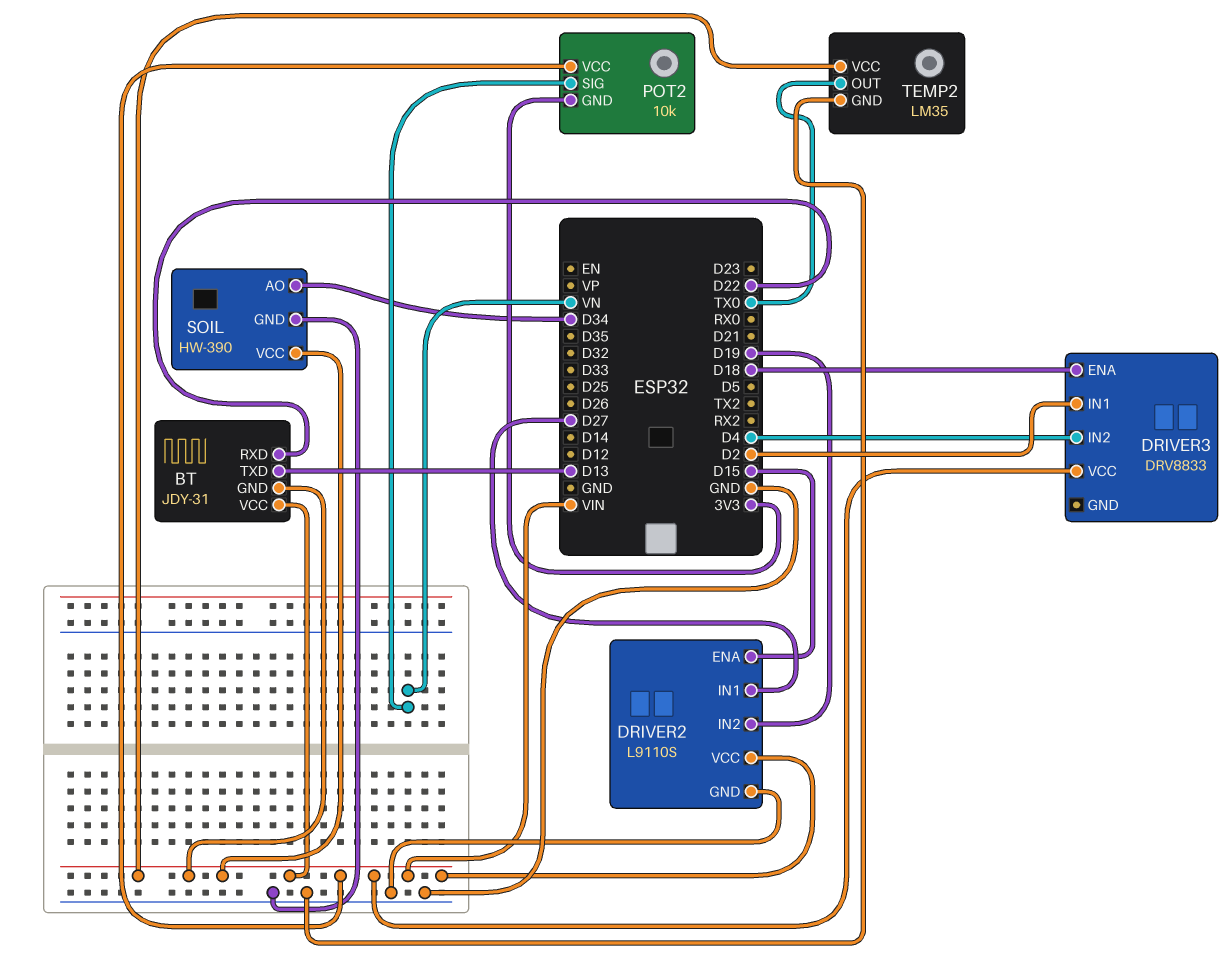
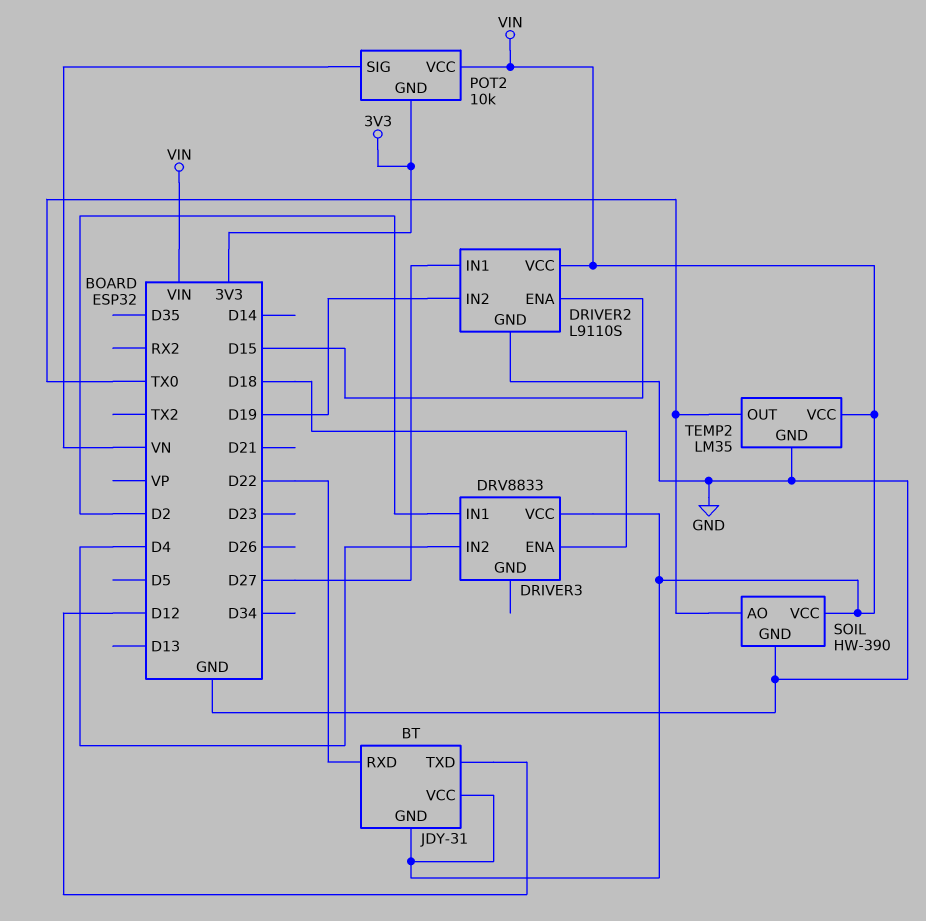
BT pin TXD: D13 -> D12
SOIL pin AO: D34 -> TX0

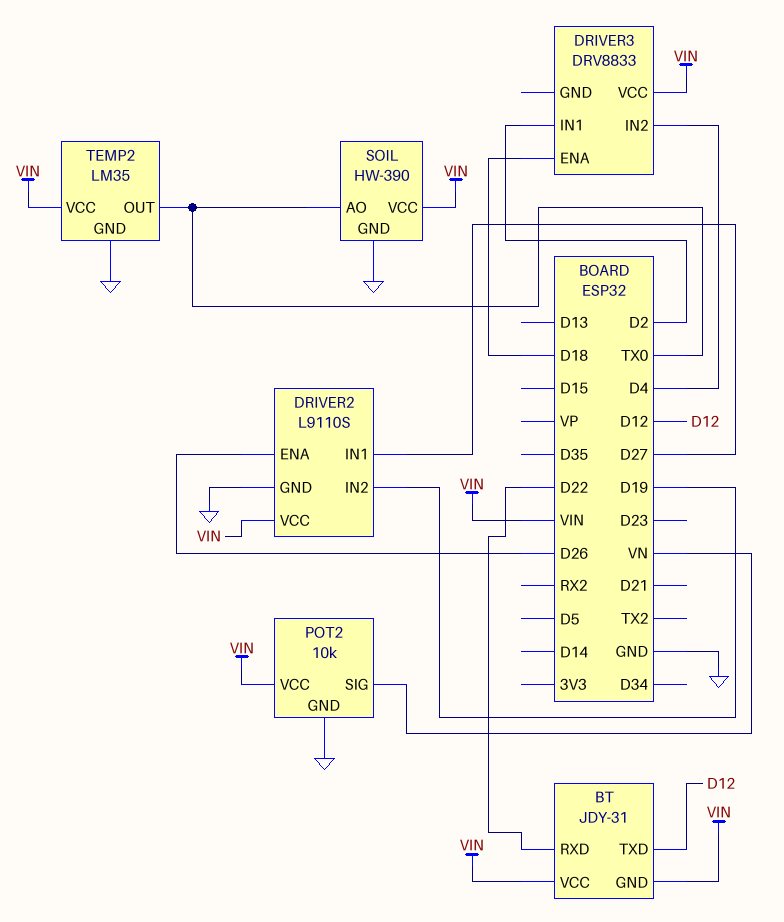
DRIVER2 pin ENA: D15 -> D26
POT2 pin GND: 3V3 -> GND

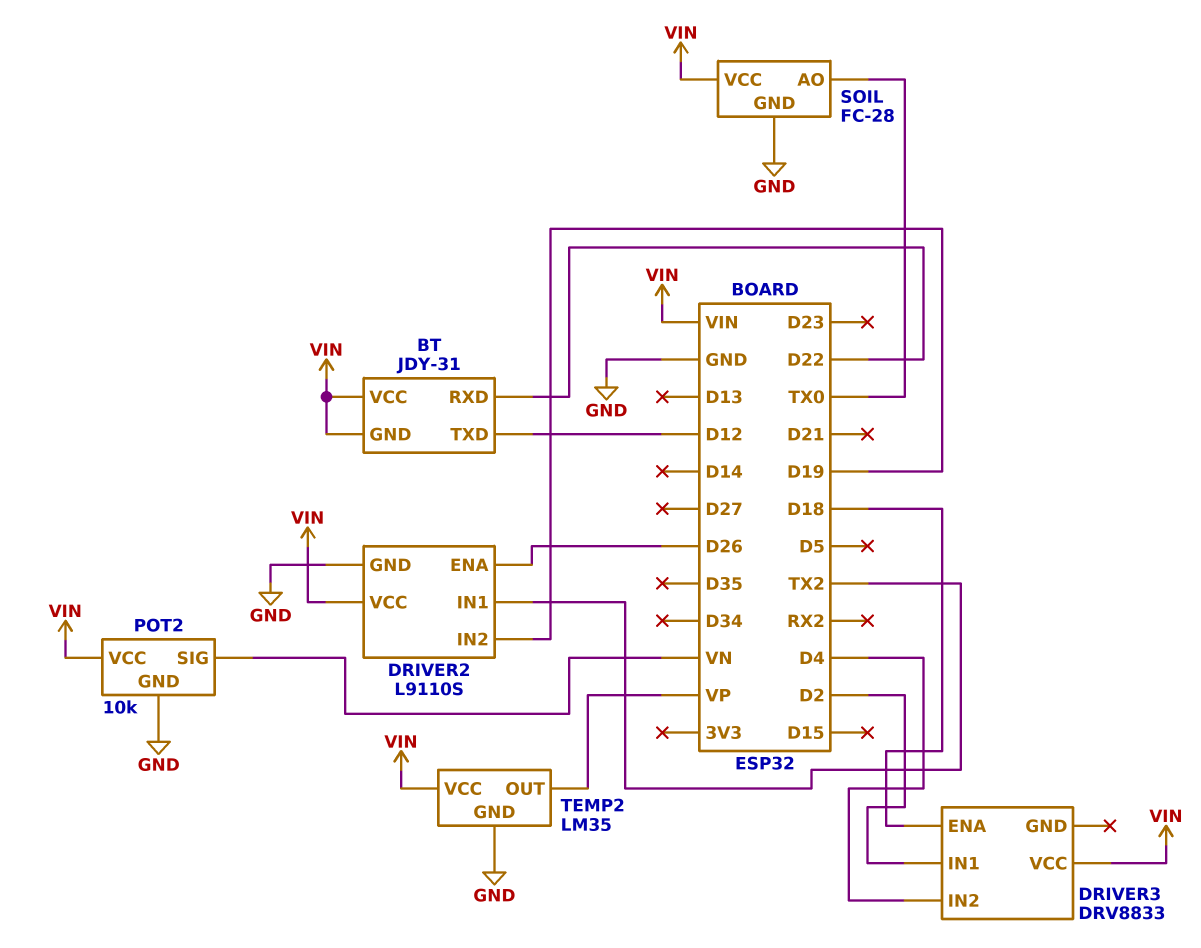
DRIVER2 pin IN1: D27 -> TX2
SOIL: HW-390 -> FC-28
TEMP2 pin OUT: TX0 -> VP

